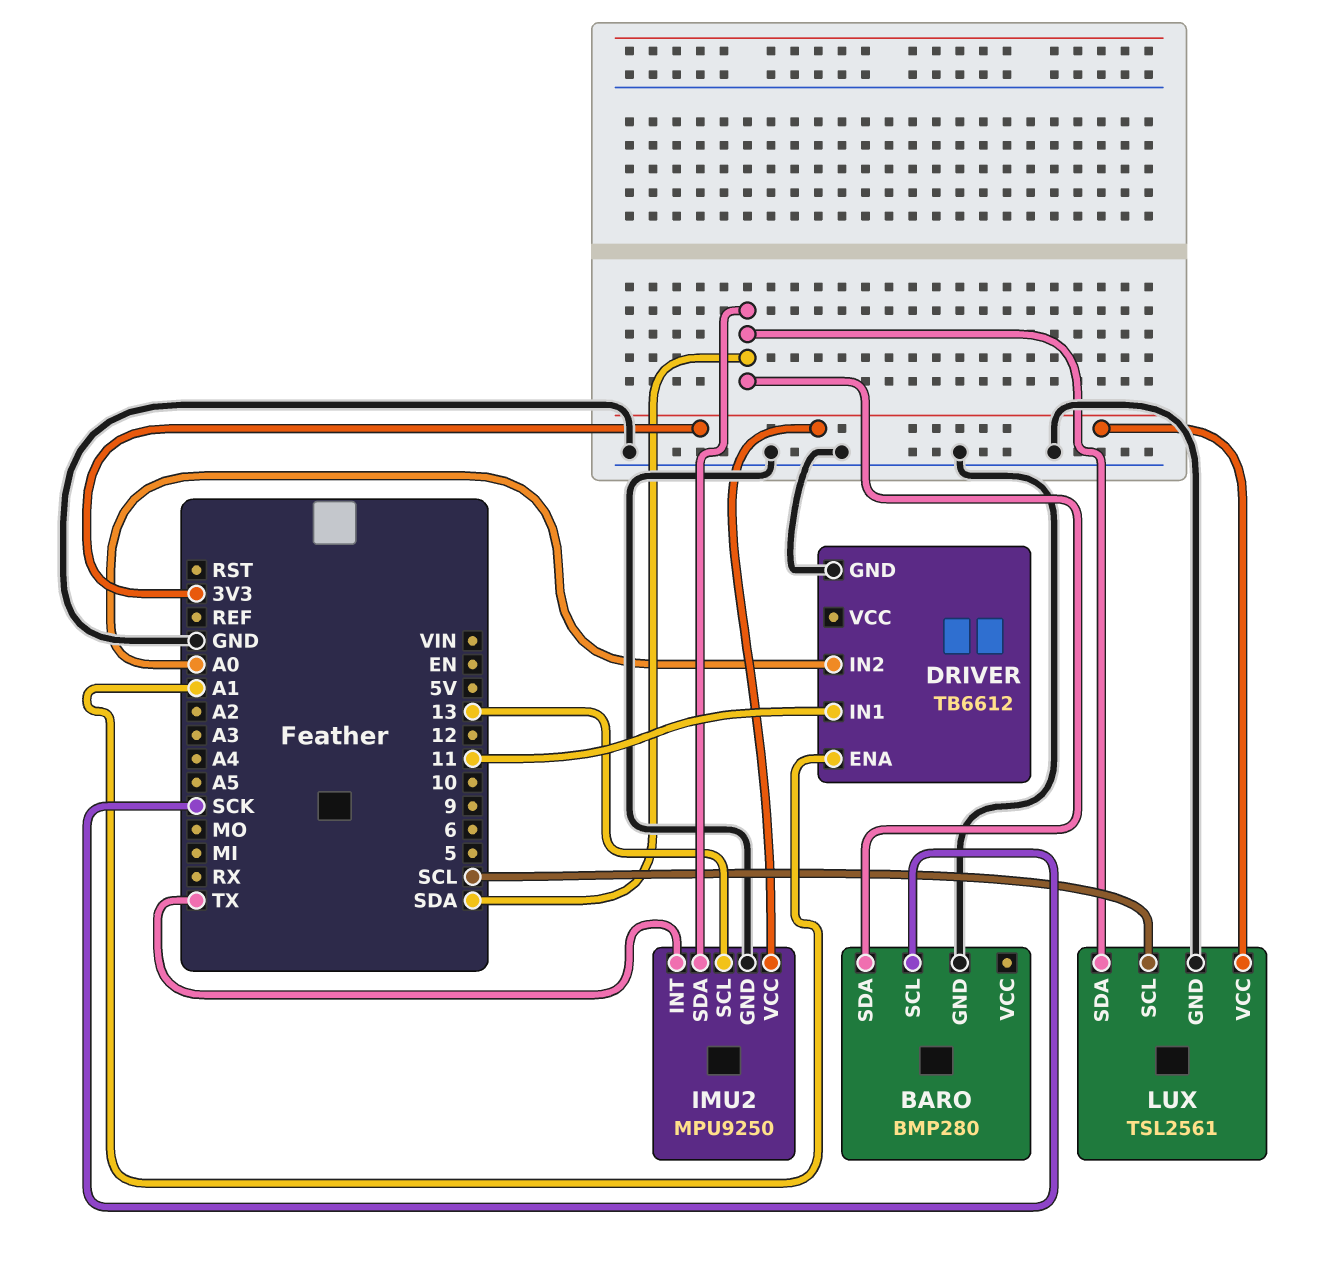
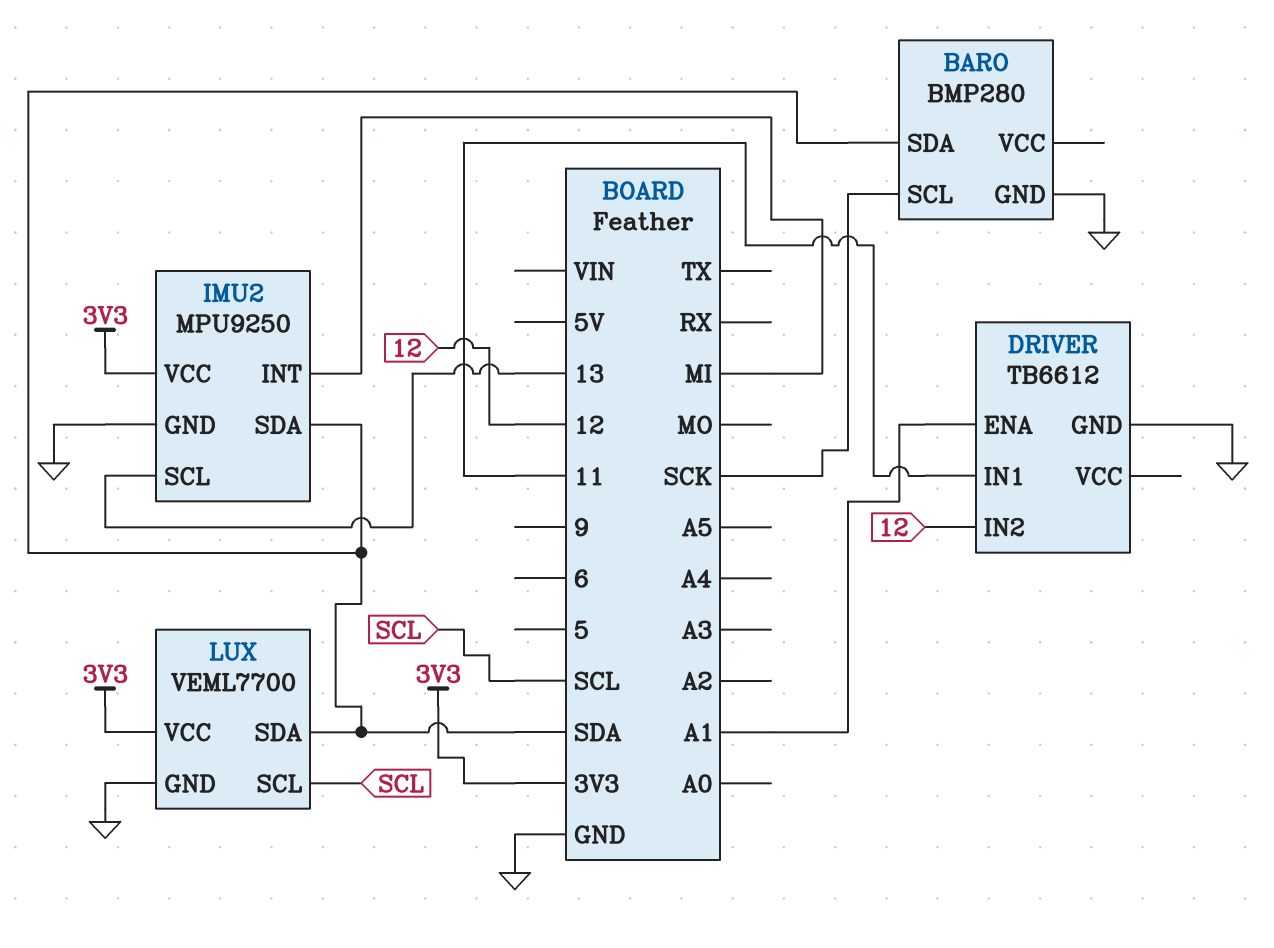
DRIVER pin IN2: A0 -> 12
IMU2 pin INT: TX -> MI
LUX: TSL2561 -> VEML7700

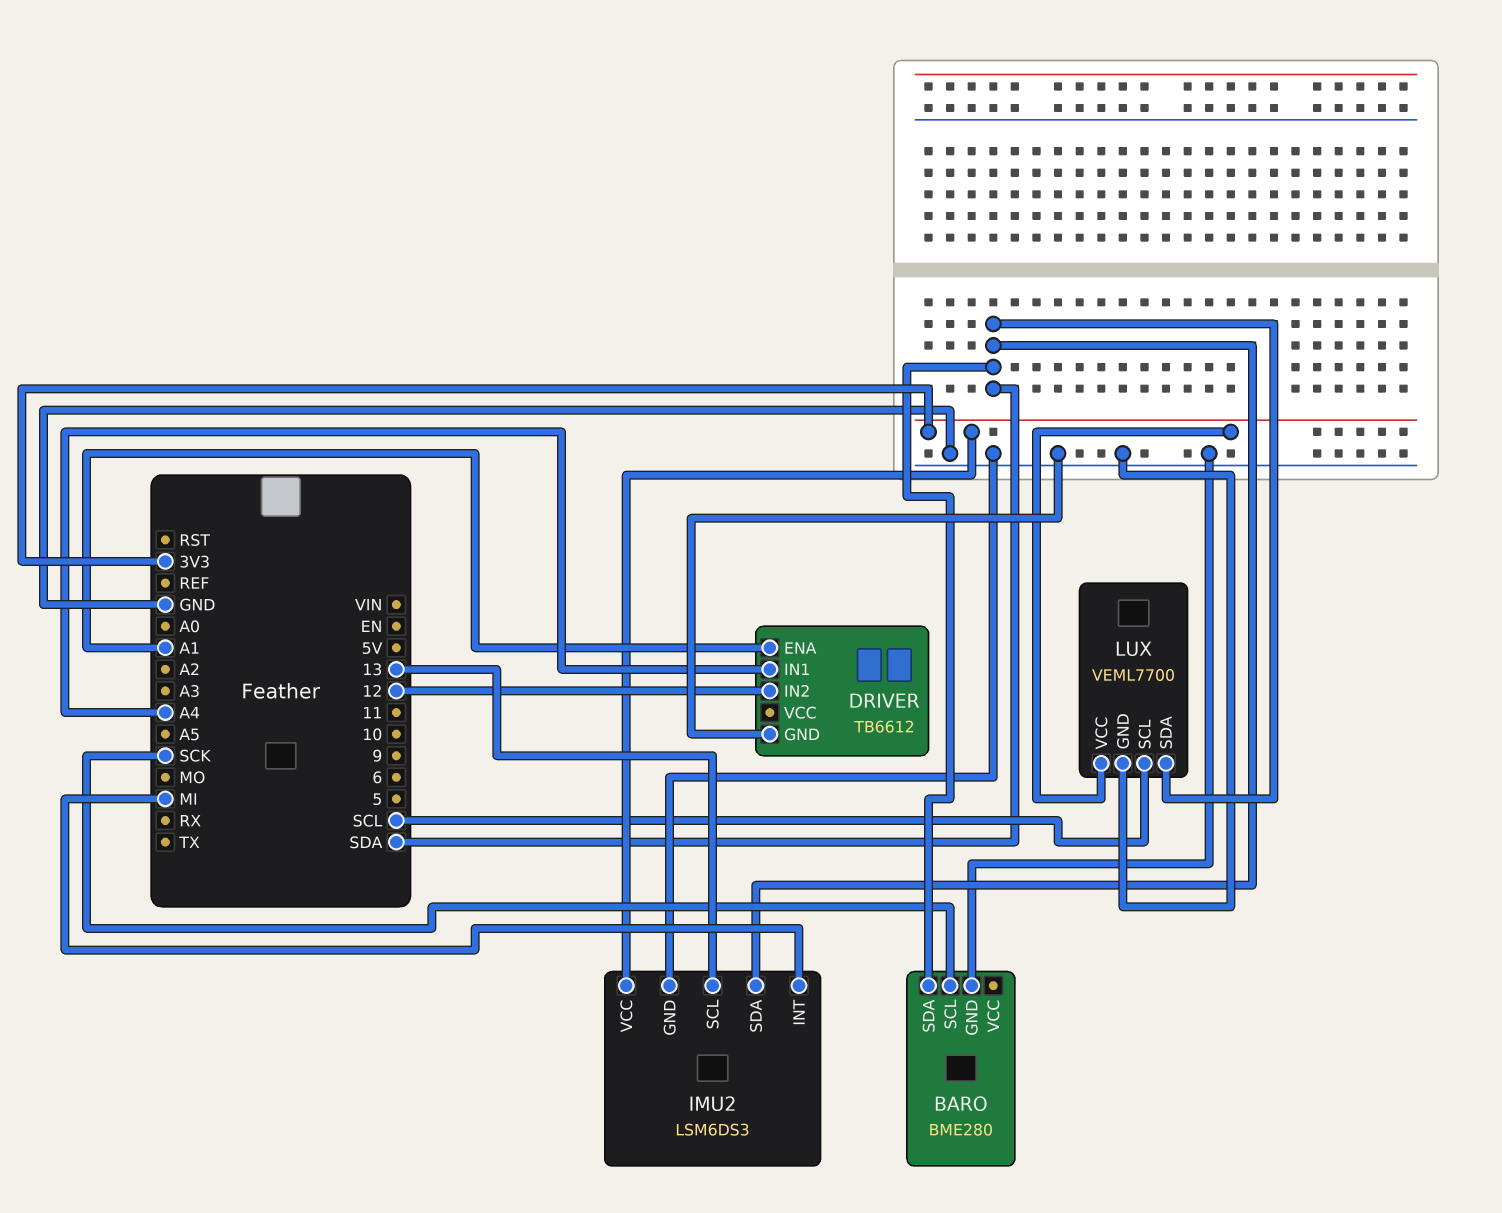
BARO: BMP280 -> BME280
DRIVER pin IN1: 11 -> A4
IMU2: MPU9250 -> LSM6DS3

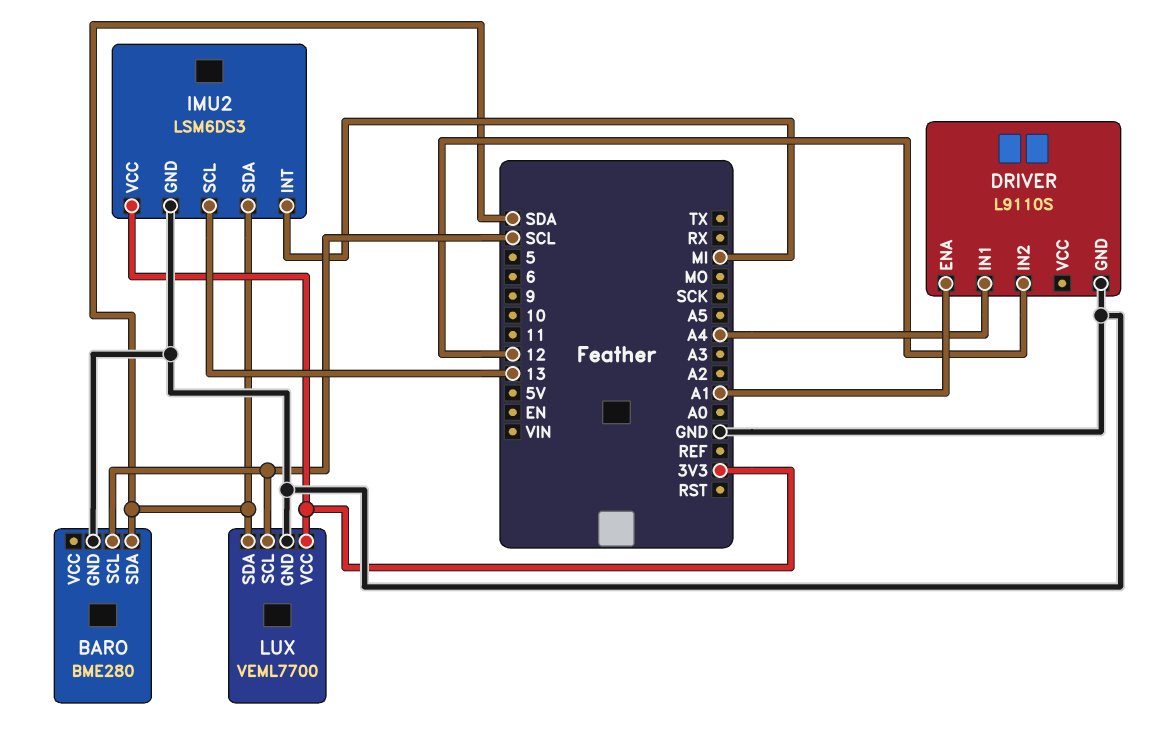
BARO pin SCL: SCK -> SCL
DRIVER: TB6612 -> L9110S

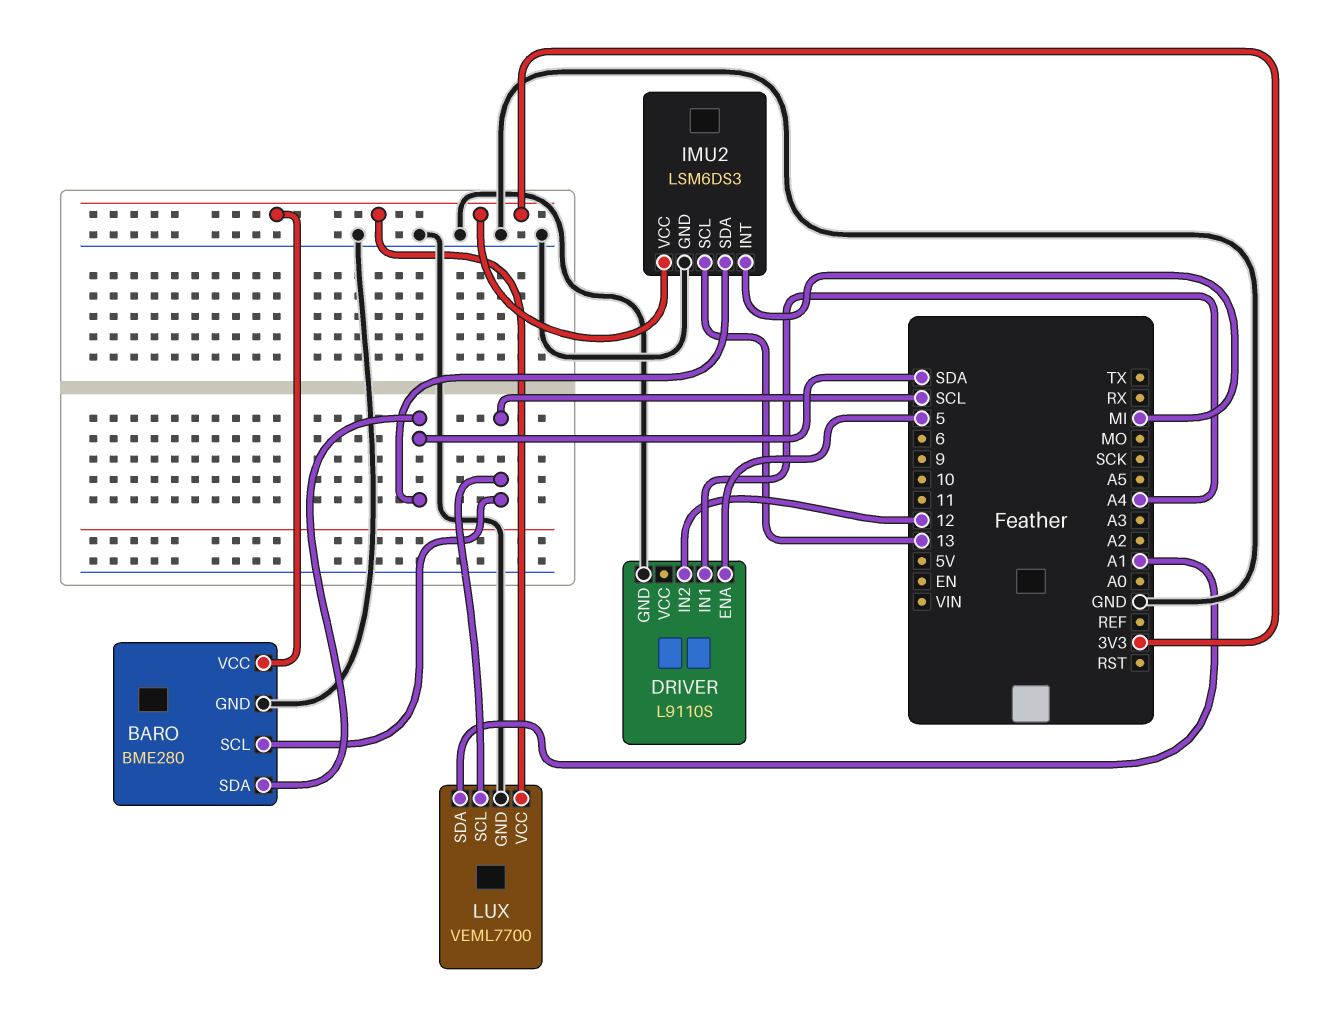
BARO pin VCC: none -> 3V3
DRIVER pin ENA: A1 -> 5
LUX pin SDA: SDA -> A1

